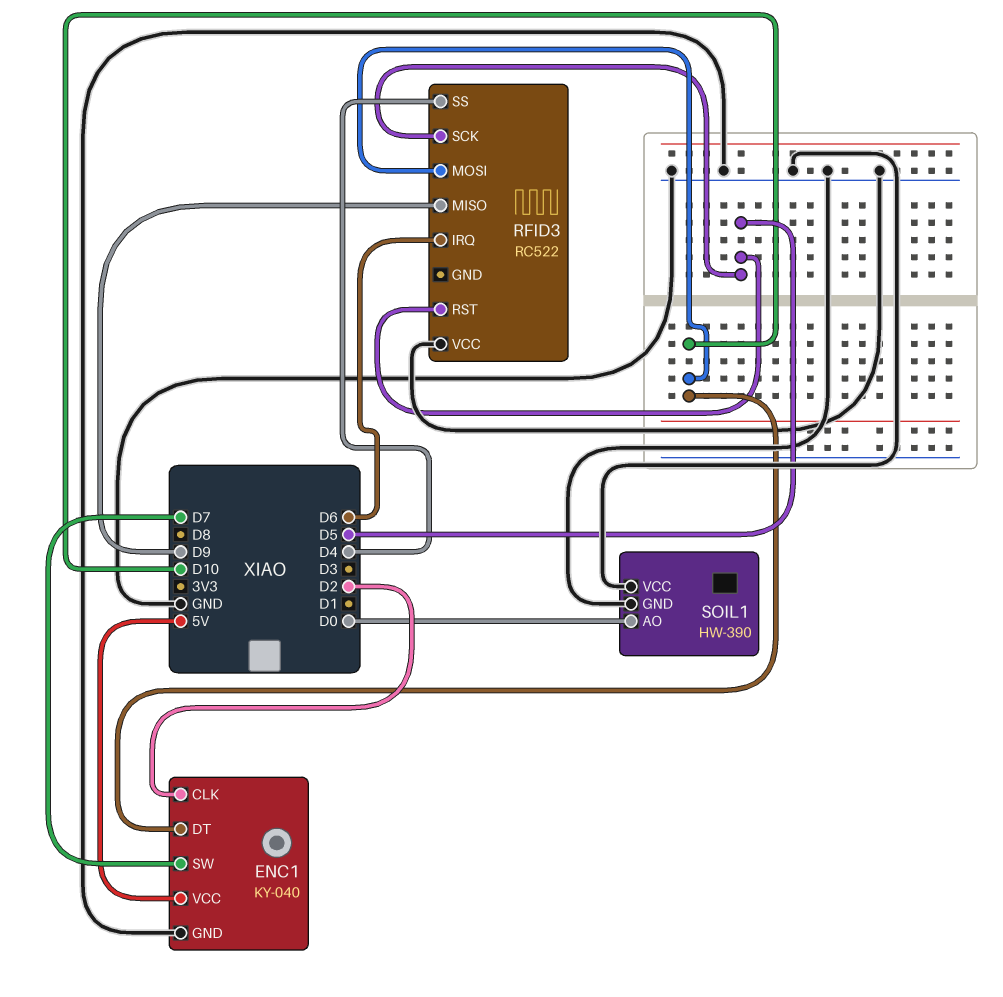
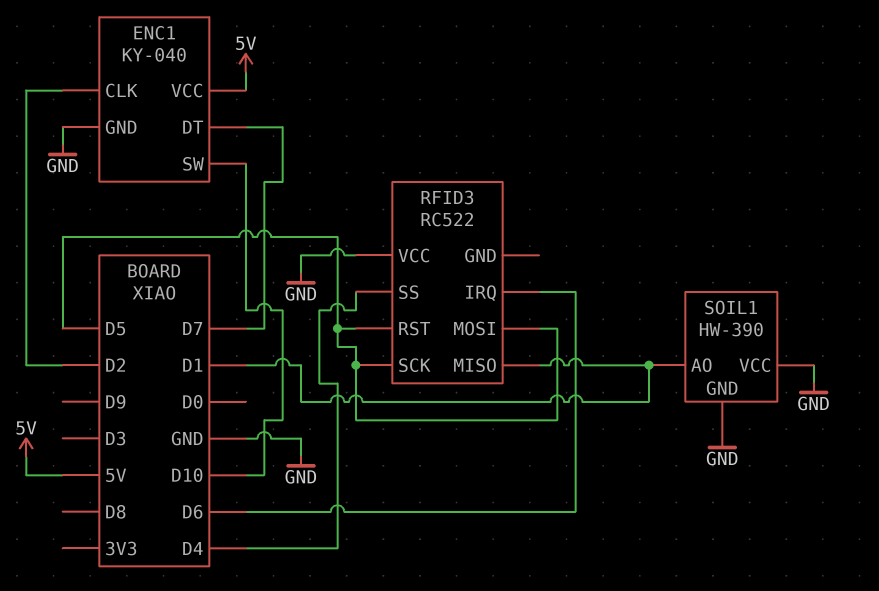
ENC1 pin DT: D10 -> D7
ENC1 pin SW: D7 -> D10
RFID3 pin MISO: D9 -> D1
RFID3 pin MOSI: D10 -> D5
SOIL1 pin AO: D0 -> D1

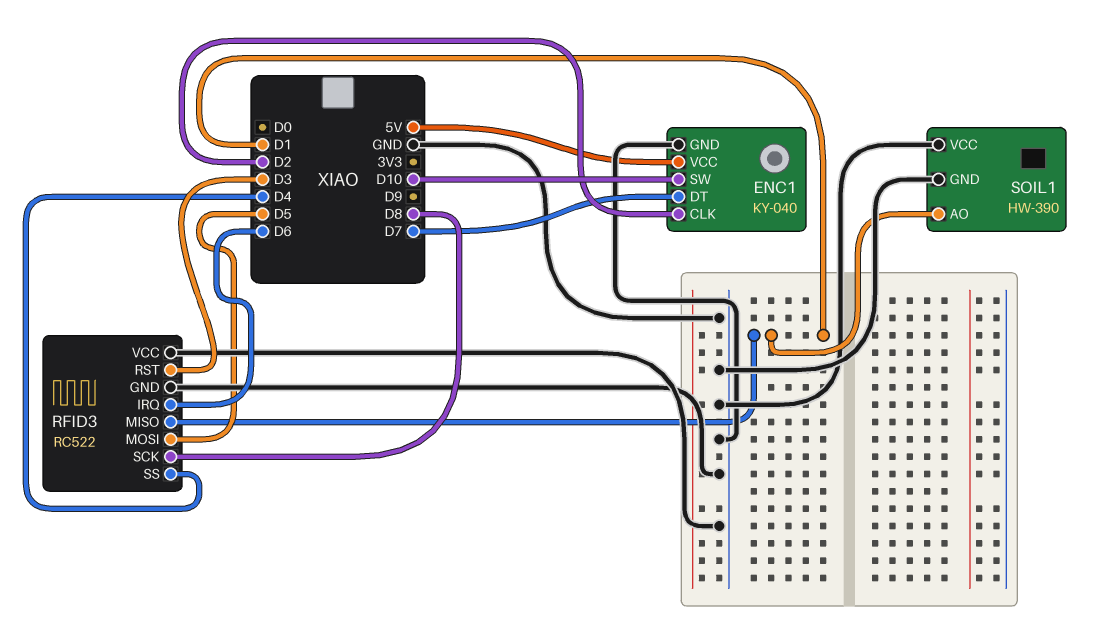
RFID3 pin GND: none -> GND
RFID3 pin RST: D5 -> D3
RFID3 pin SCK: D5 -> D8

